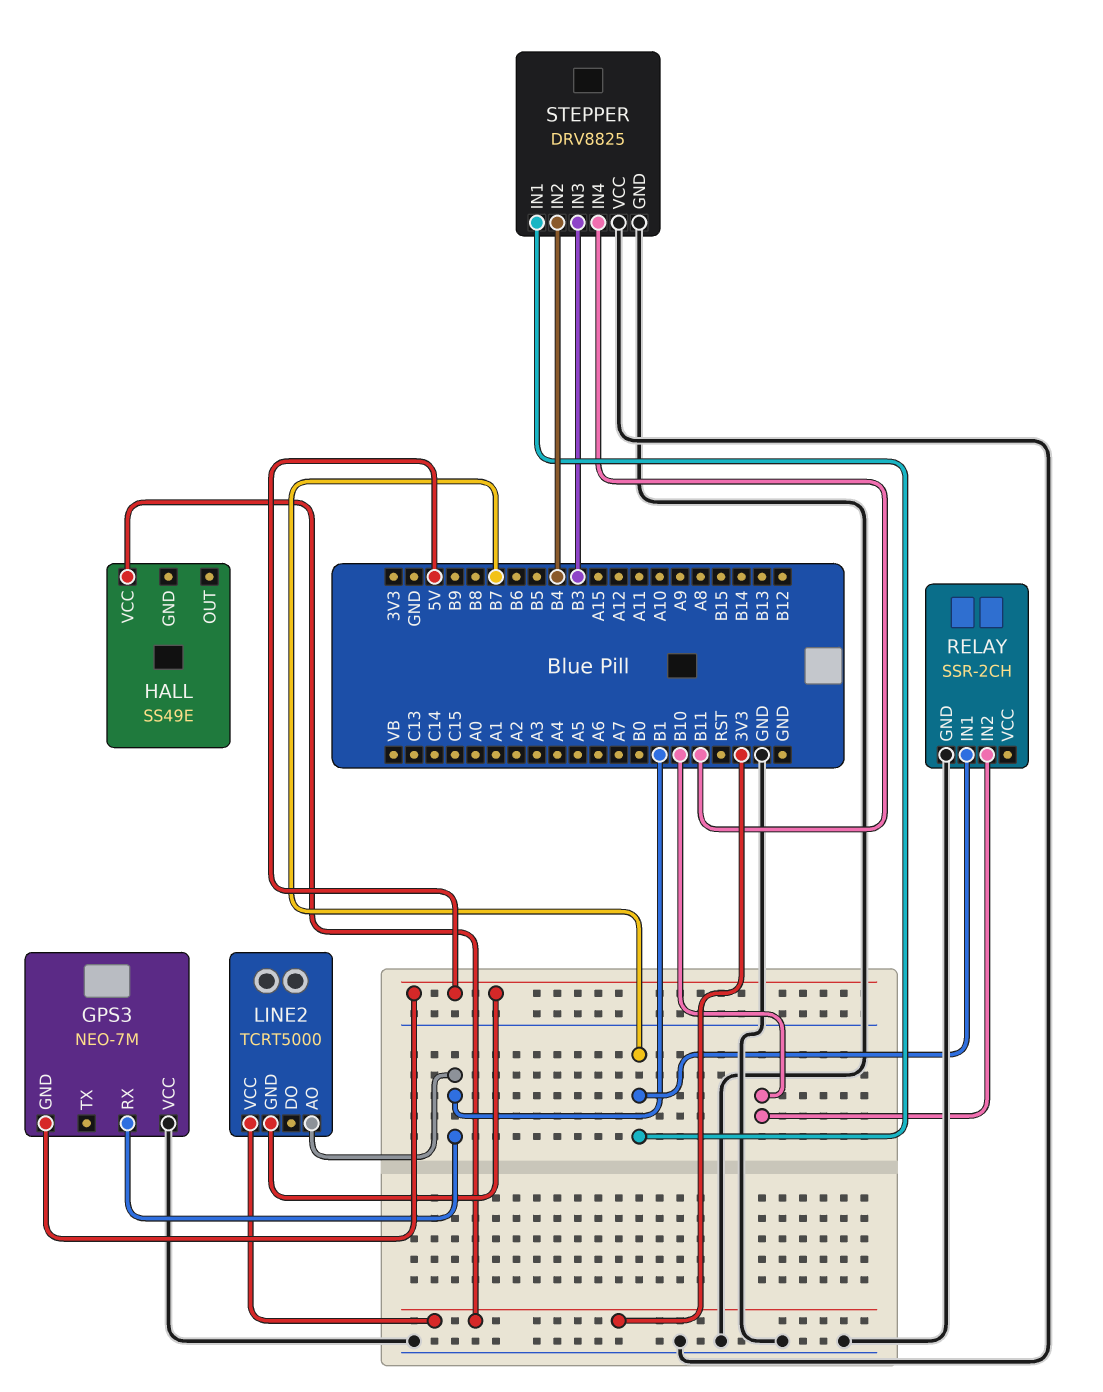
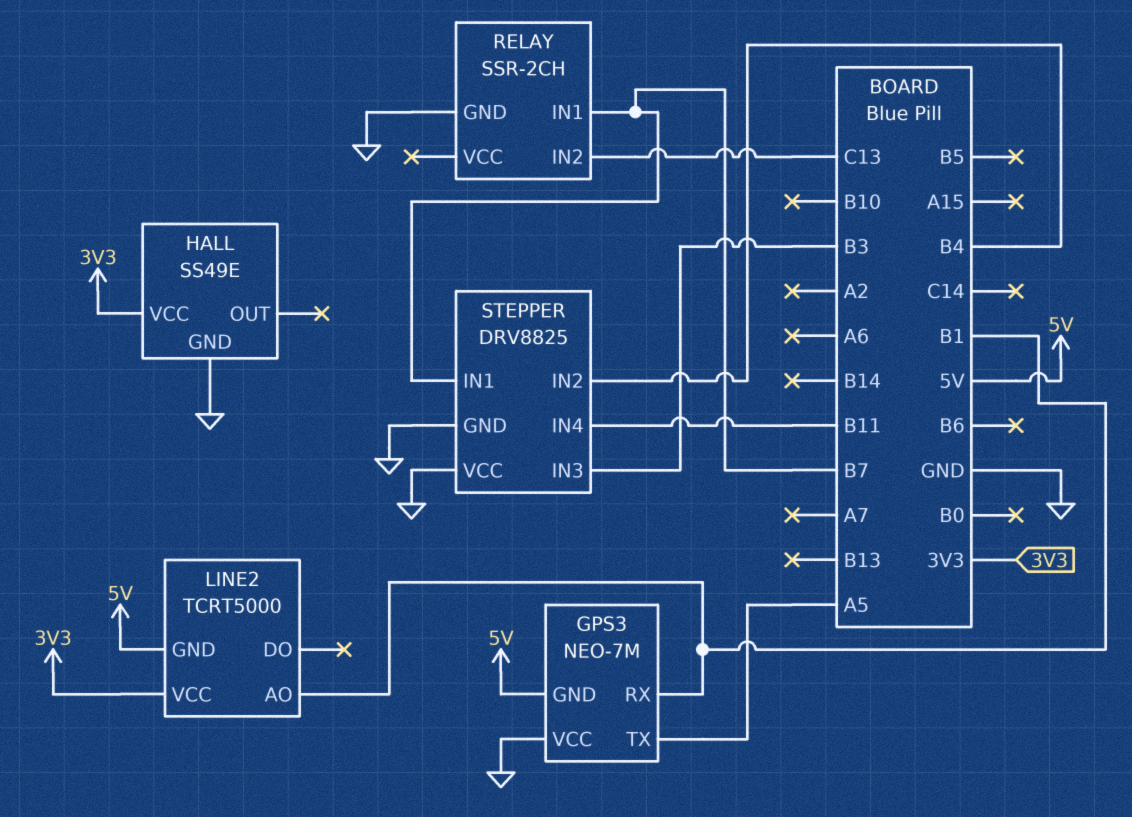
GPS3 pin TX: none -> A5
HALL pin GND: none -> GND
RELAY pin IN2: B10 -> C13

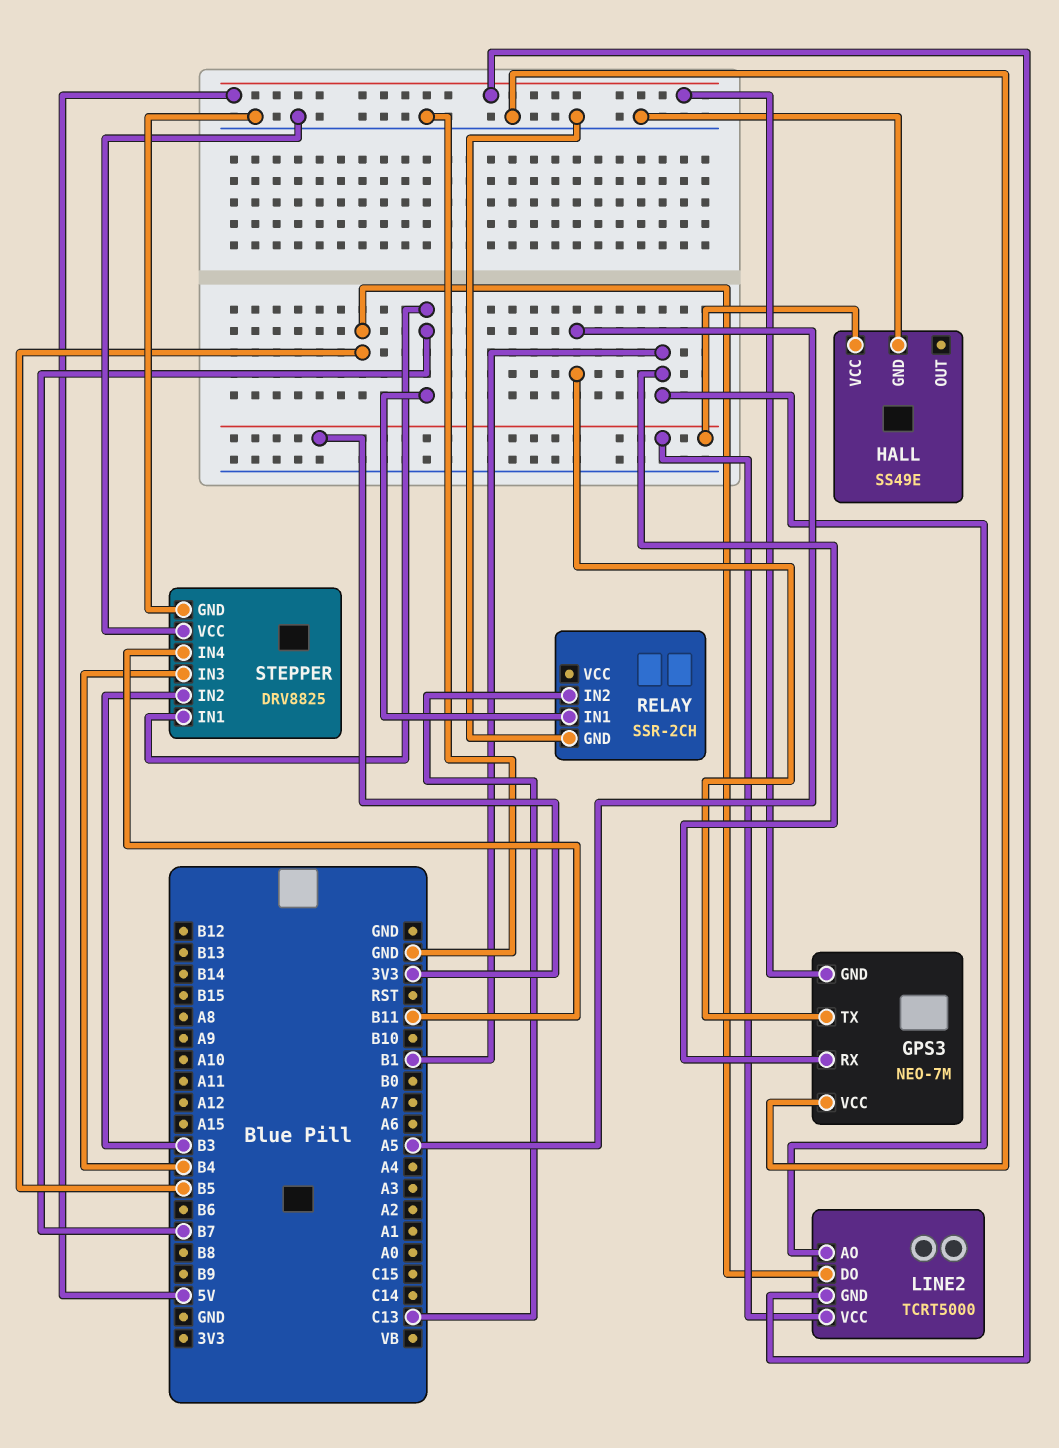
LINE2 pin DO: none -> B5
STEPPER pin IN2: B4 -> B3
STEPPER pin IN3: B3 -> B4

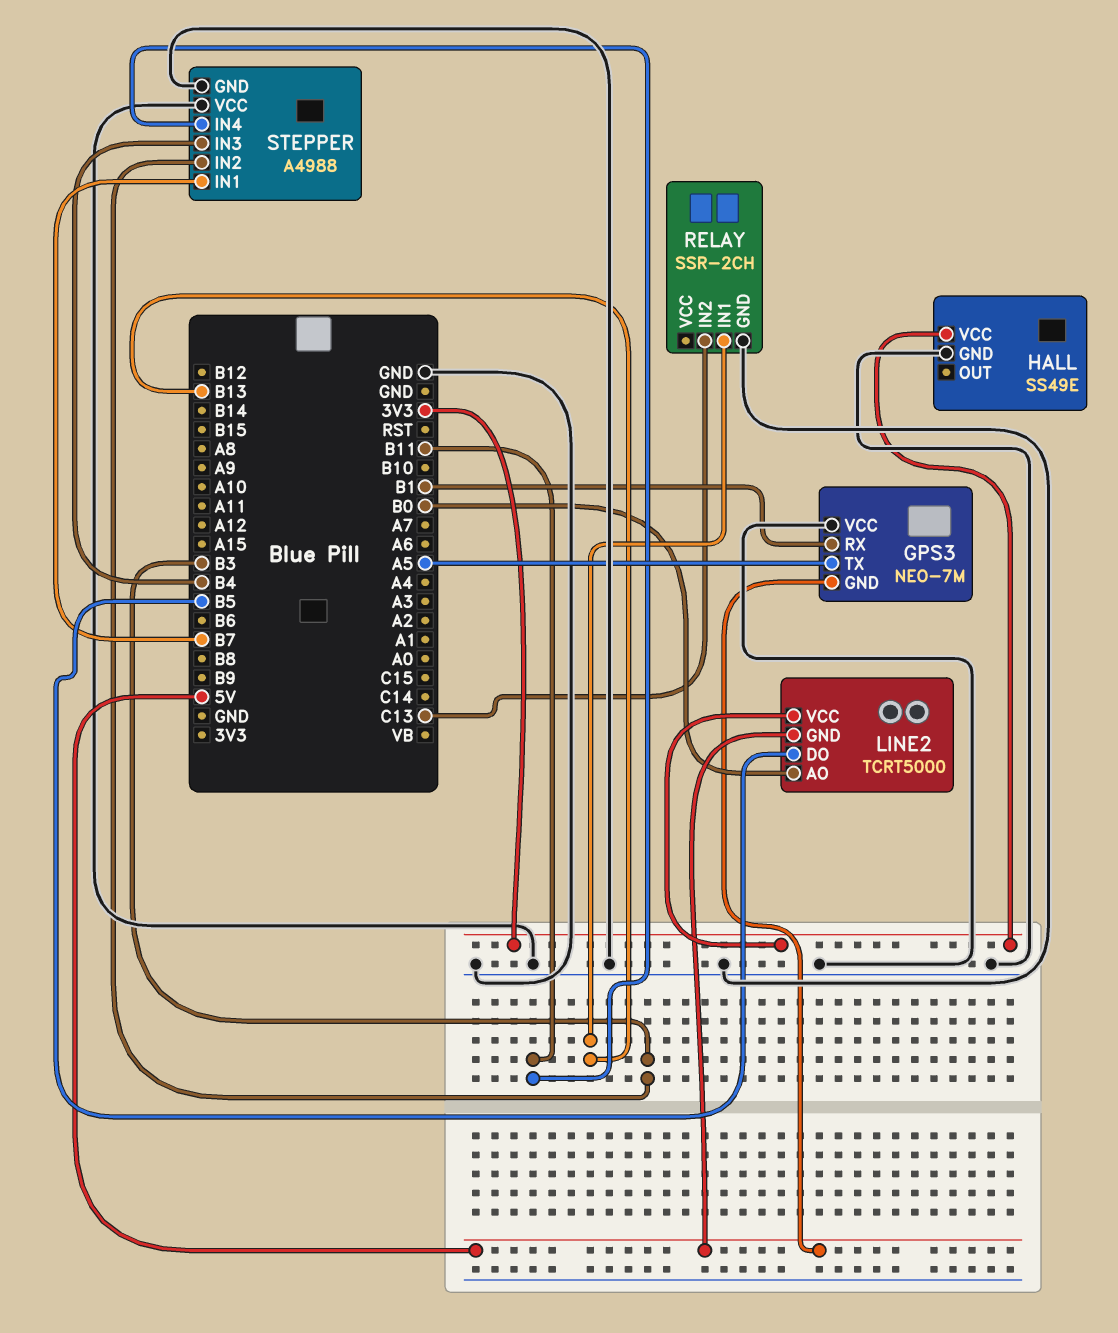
LINE2 pin AO: B1 -> B0
RELAY pin IN1: B7 -> B13
STEPPER: DRV8825 -> A4988

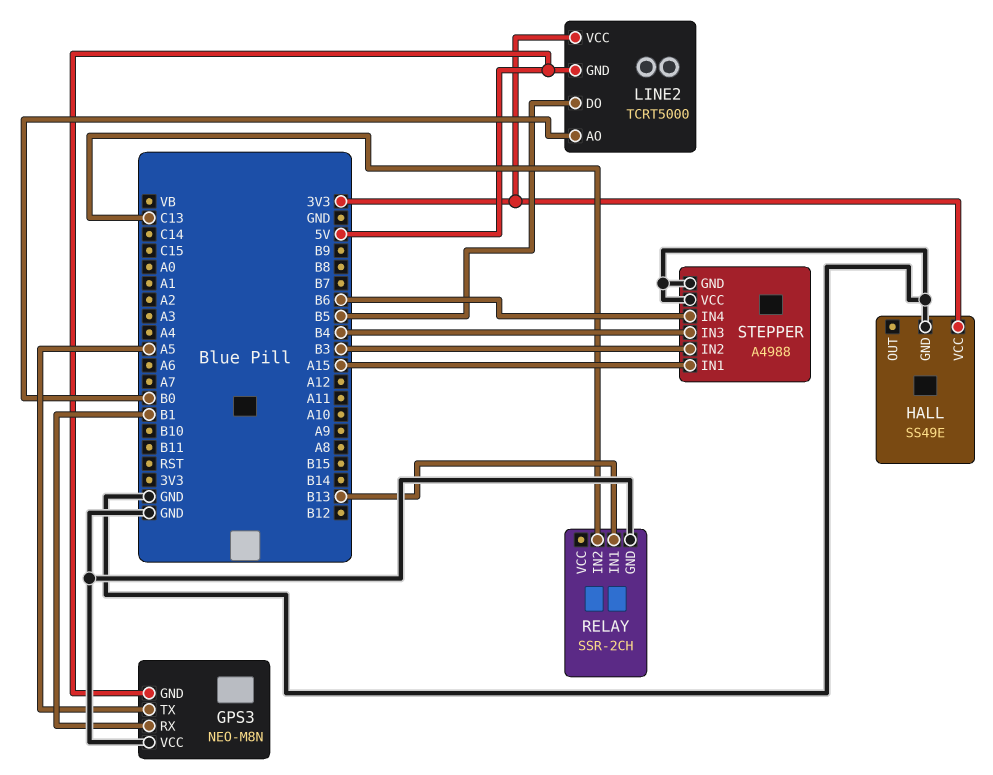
GPS3: NEO-7M -> NEO-M8N
STEPPER pin IN1: B7 -> A15
STEPPER pin IN4: B11 -> B6

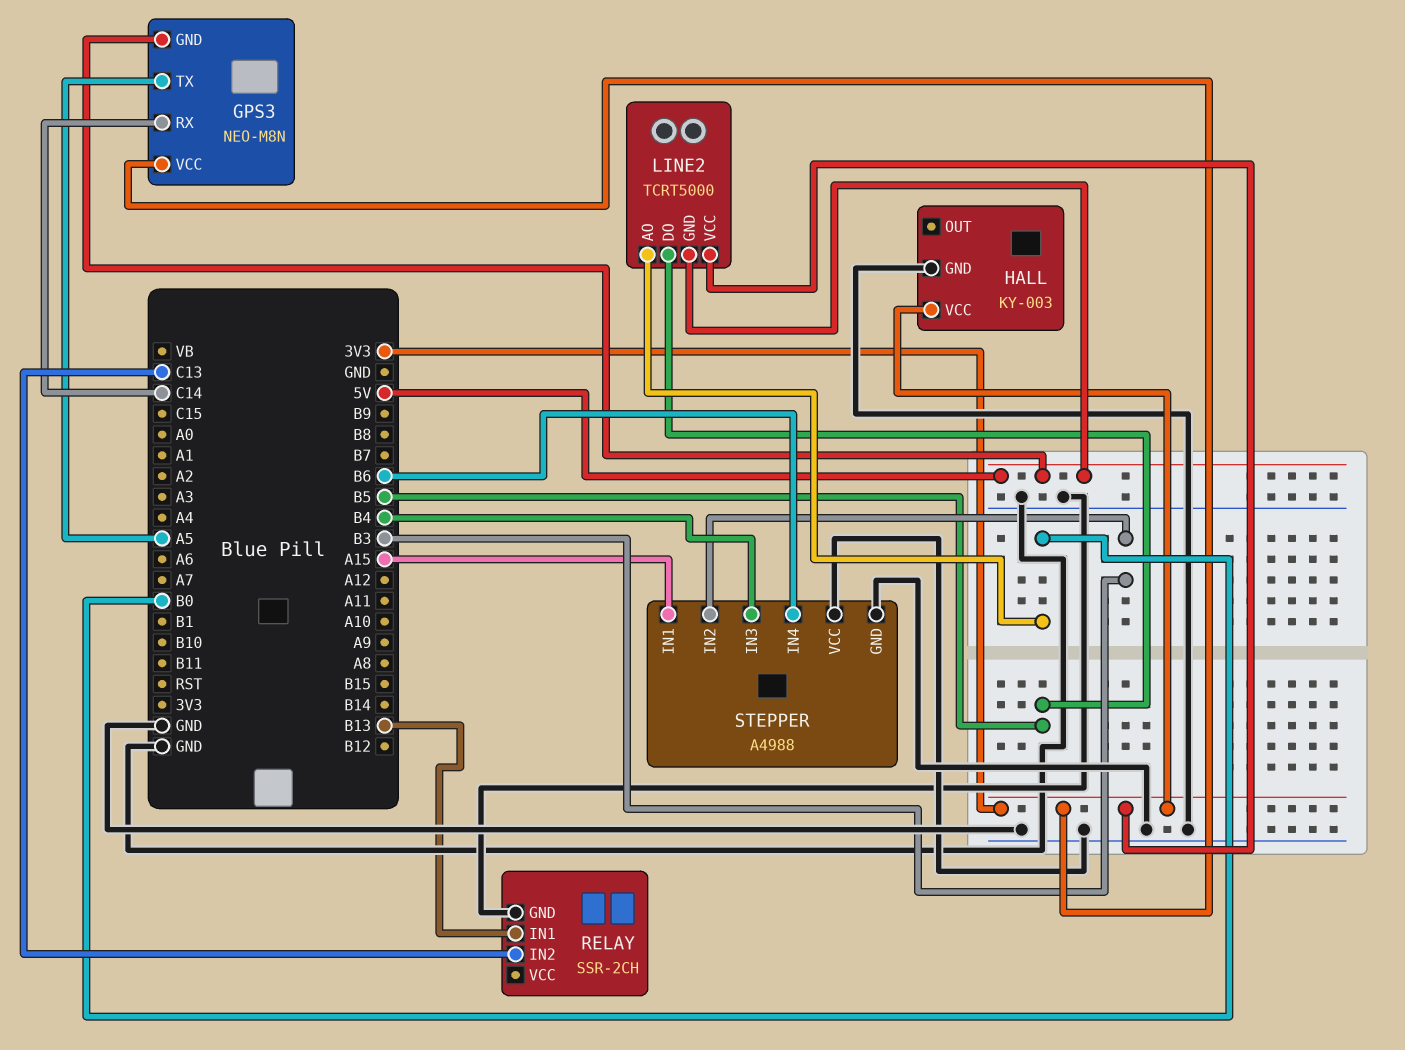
GPS3 pin RX: B1 -> C14
GPS3 pin VCC: GND -> 3V3
HALL: SS49E -> KY-003

